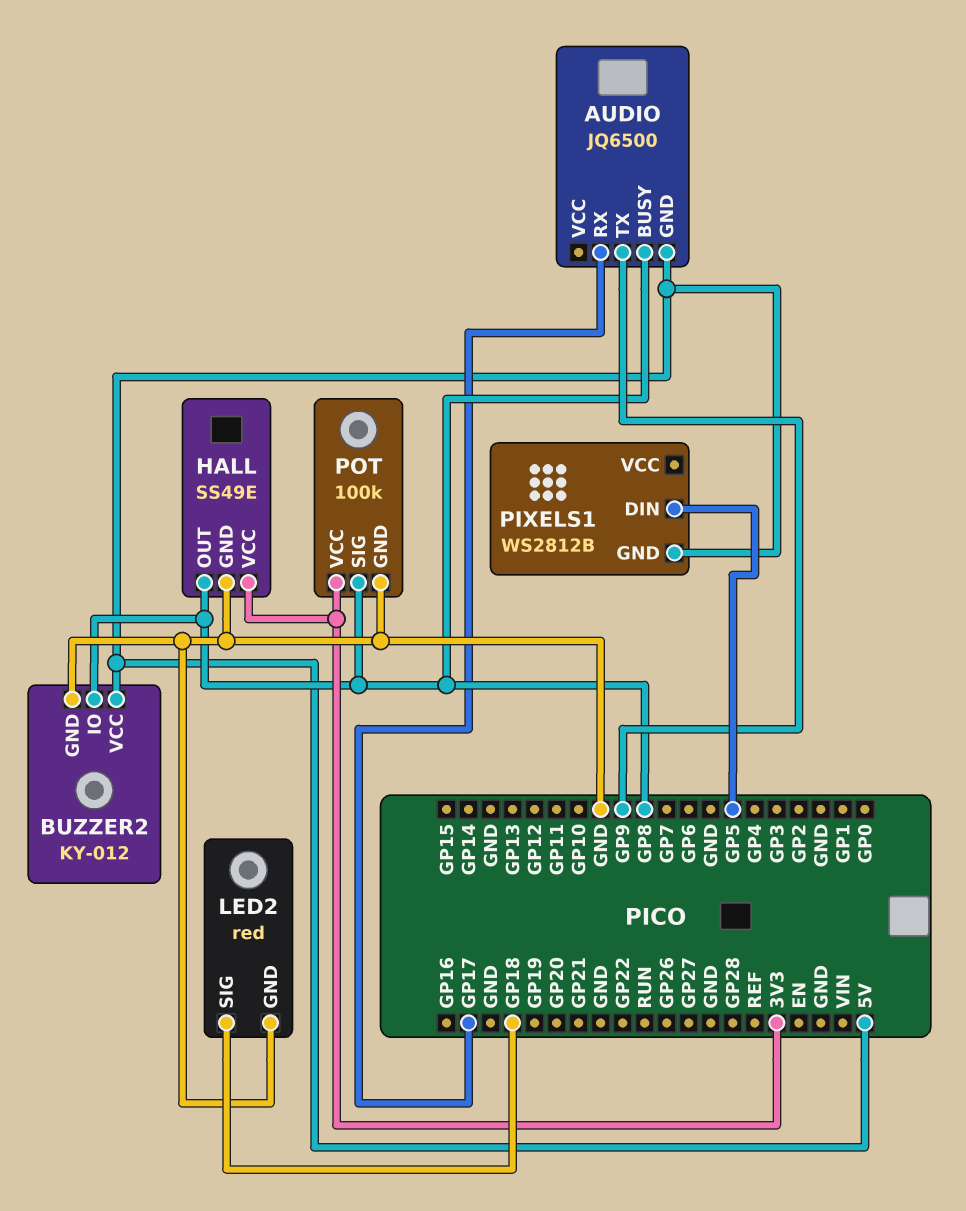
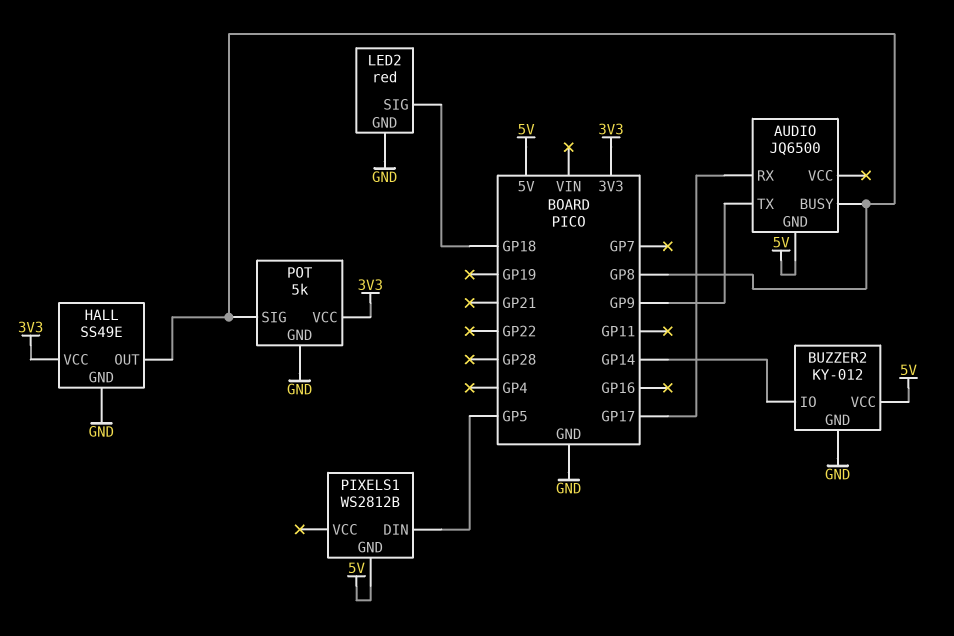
BUZZER2 pin IO: GP8 -> GP14
POT: 100k -> 5k

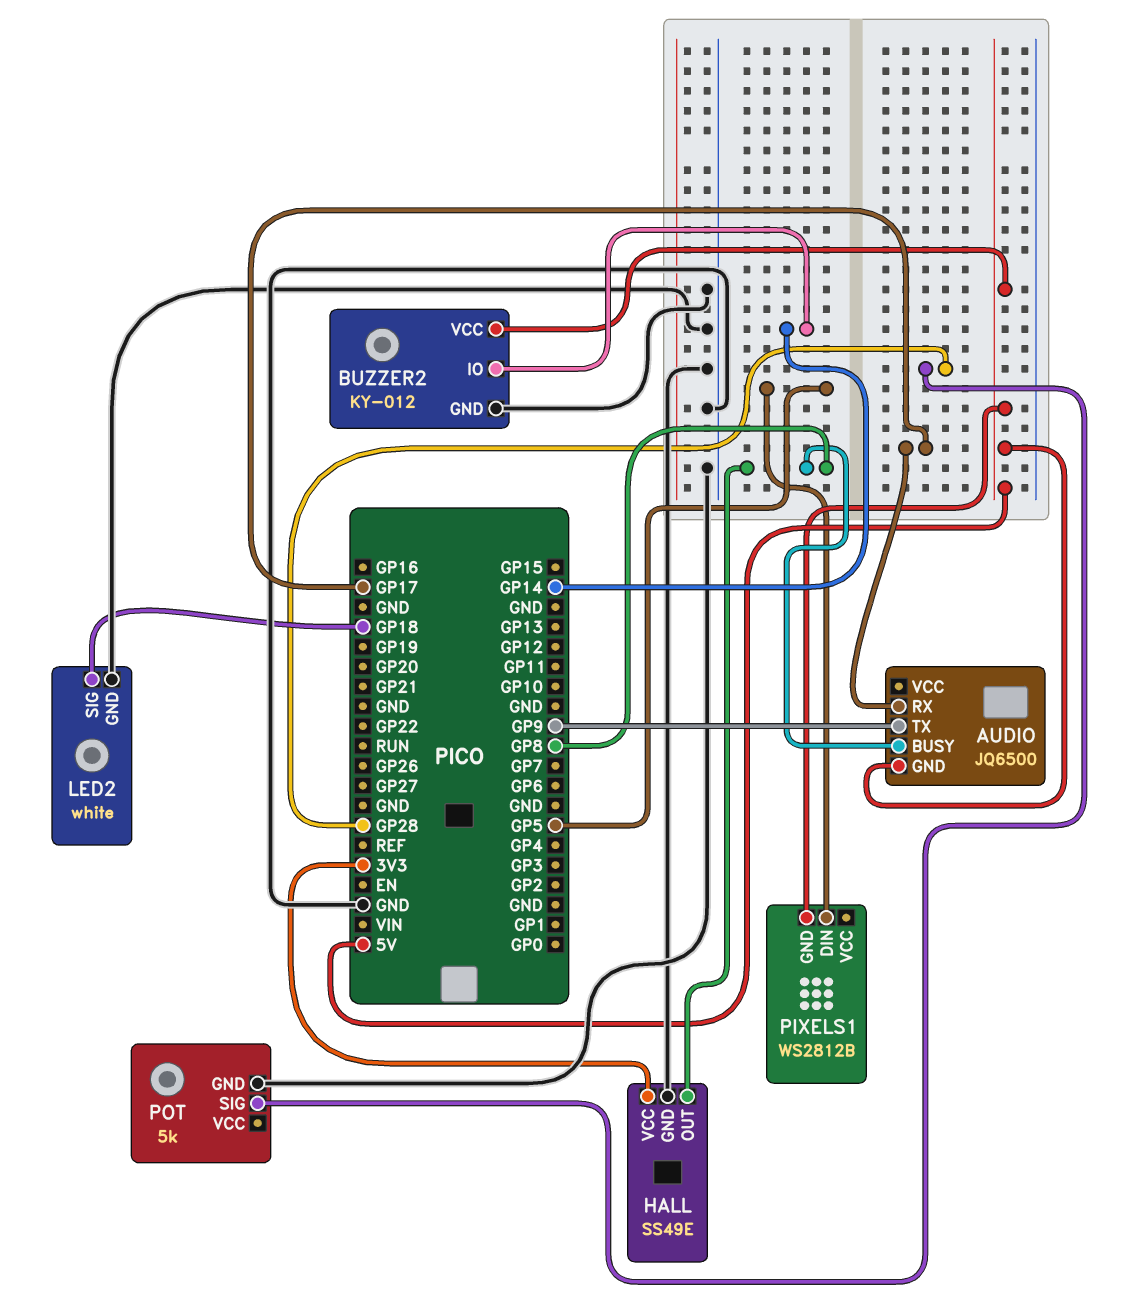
LED2: red -> white
POT pin SIG: GP8 -> GP28
POT pin VCC: 3V3 -> none

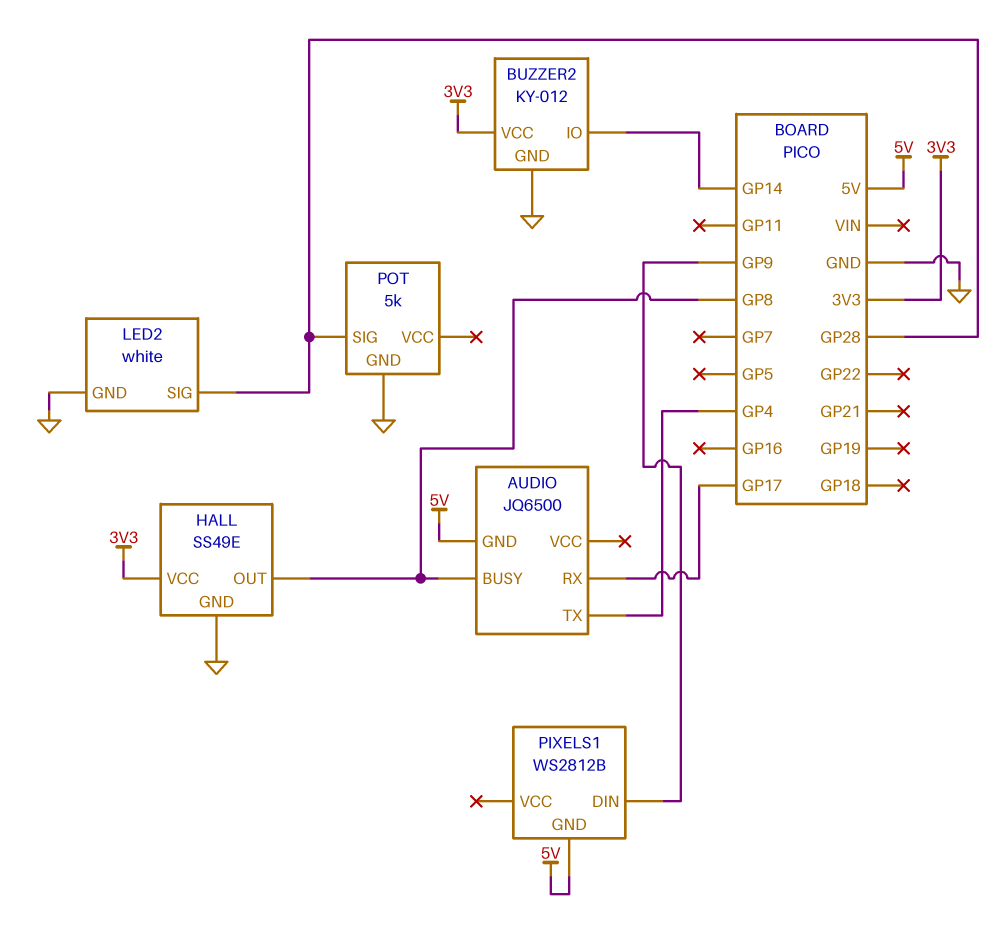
AUDIO pin TX: GP9 -> GP4
BUZZER2 pin VCC: 5V -> 3V3
LED2 pin SIG: GP18 -> GP28
PIXELS1 pin DIN: GP5 -> GP9

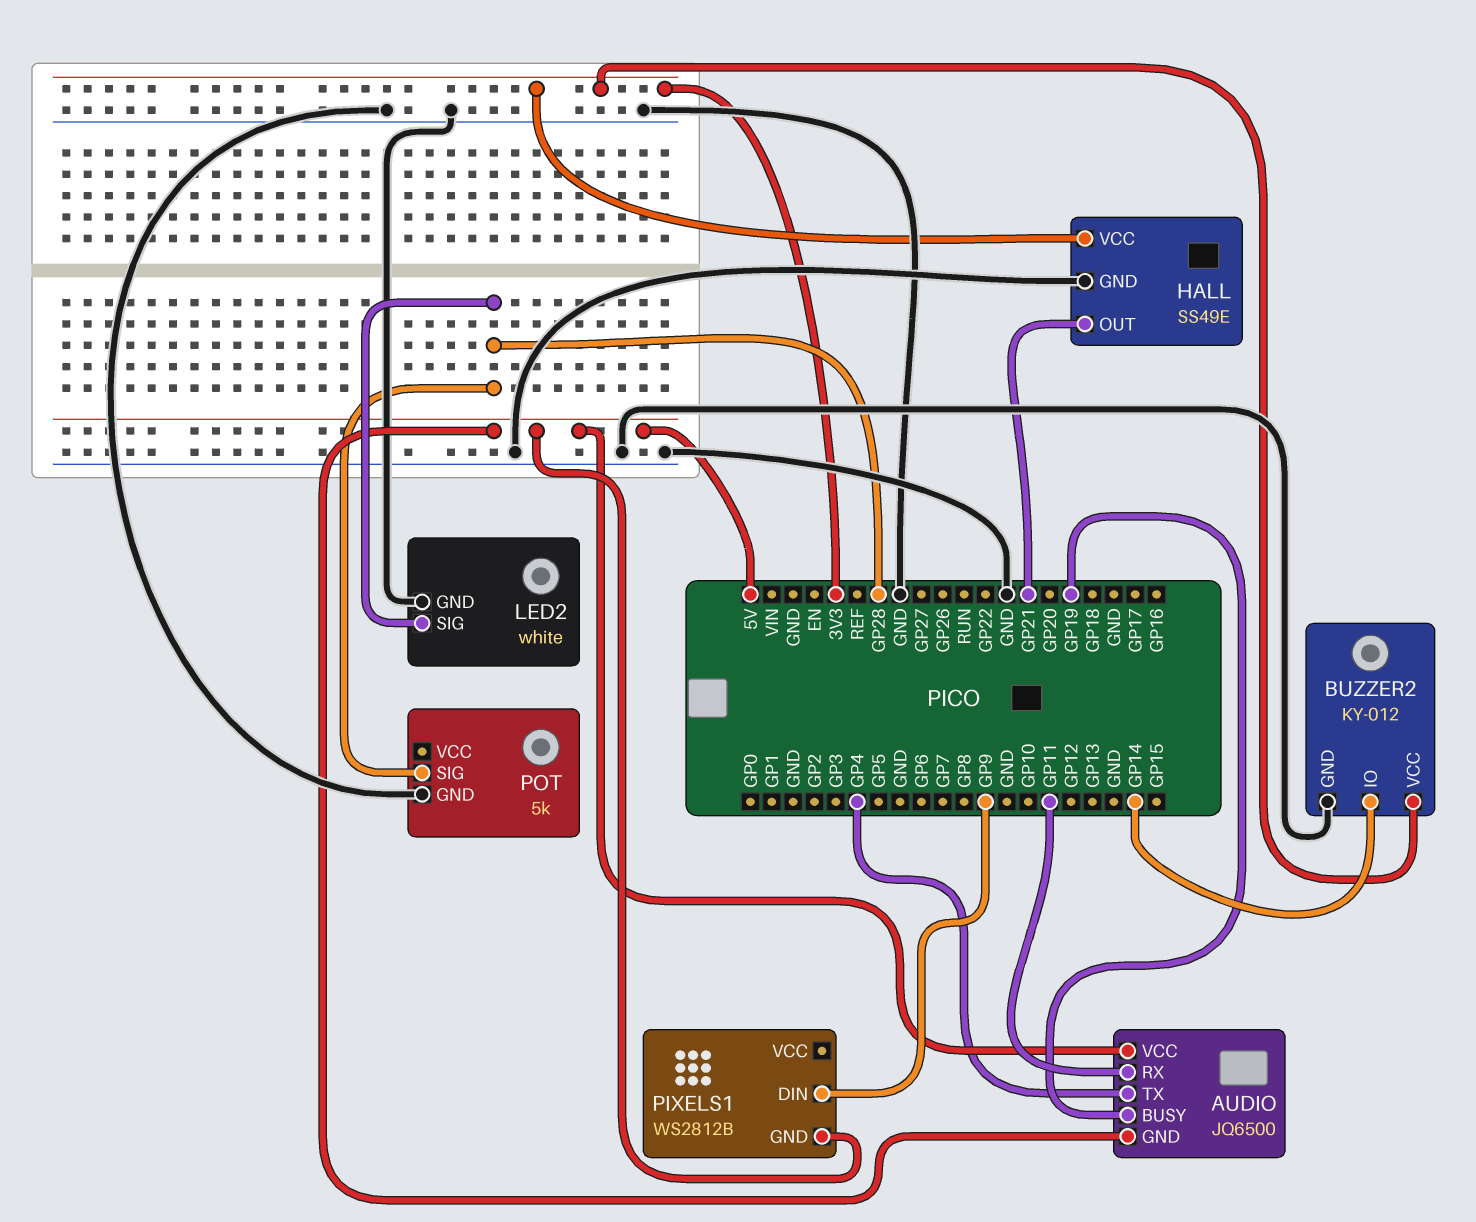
AUDIO pin BUSY: GP8 -> GP19
AUDIO pin RX: GP17 -> GP11
AUDIO pin VCC: none -> 5V
HALL pin OUT: GP8 -> GP21

